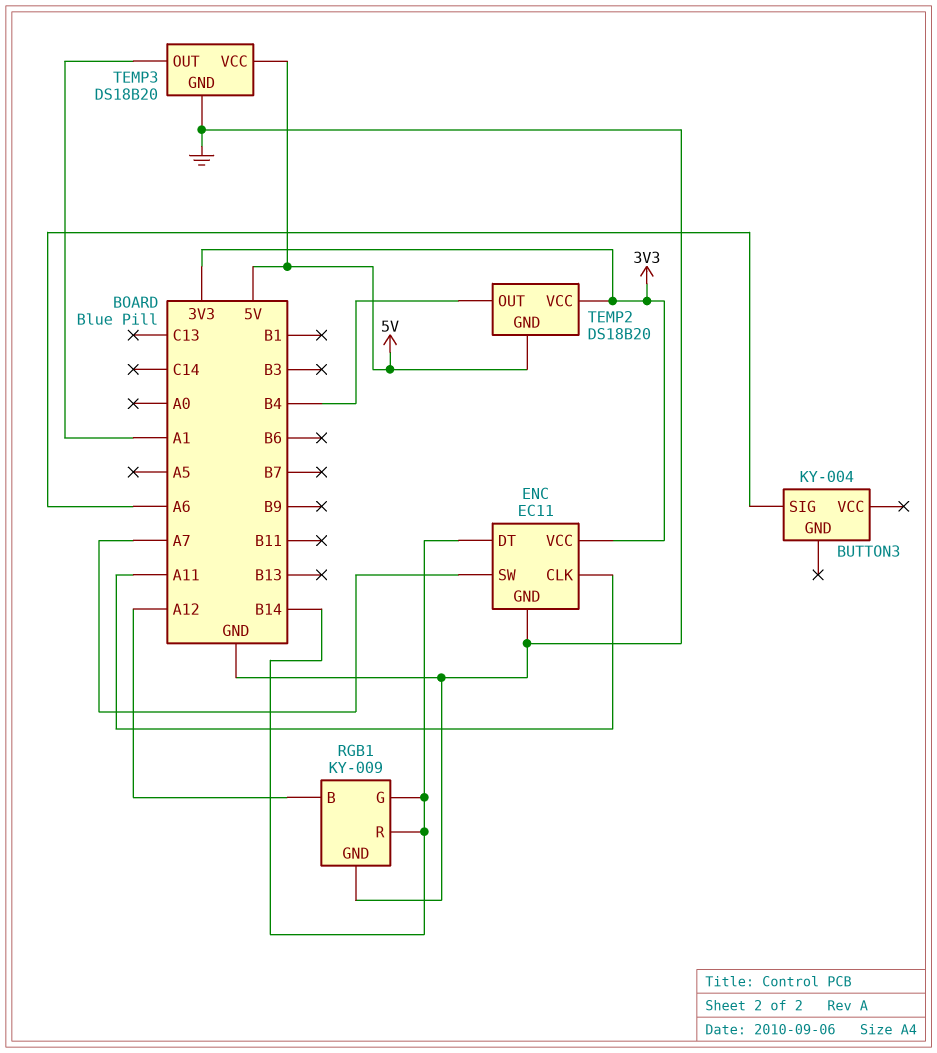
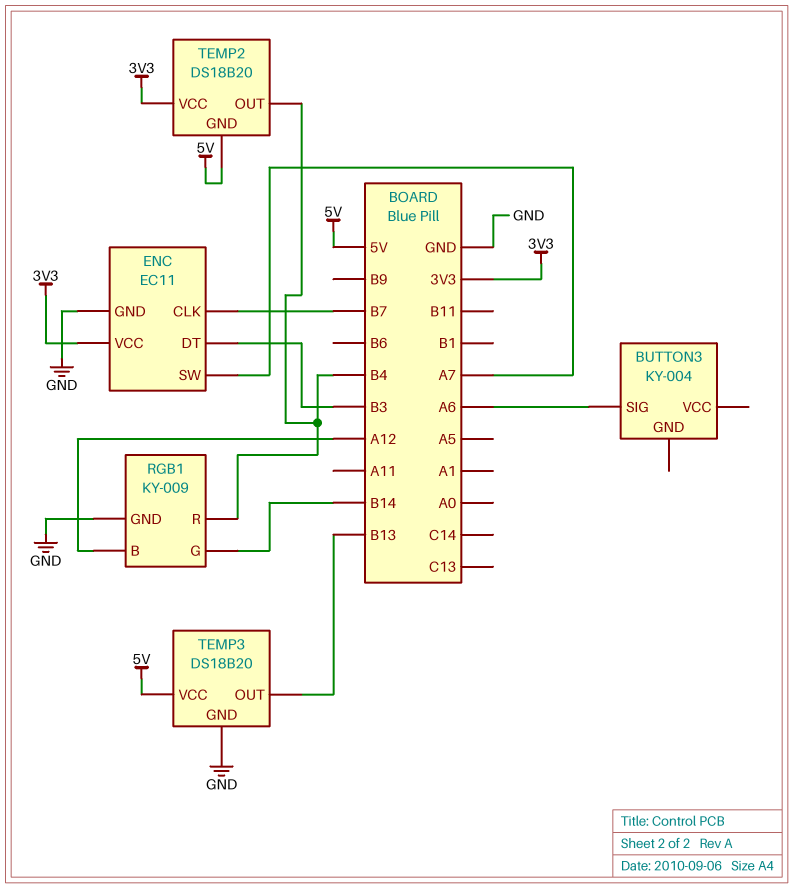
ENC pin CLK: A11 -> B7
ENC pin DT: B14 -> B3
RGB1 pin R: B14 -> B4
TEMP3 pin OUT: A1 -> B13

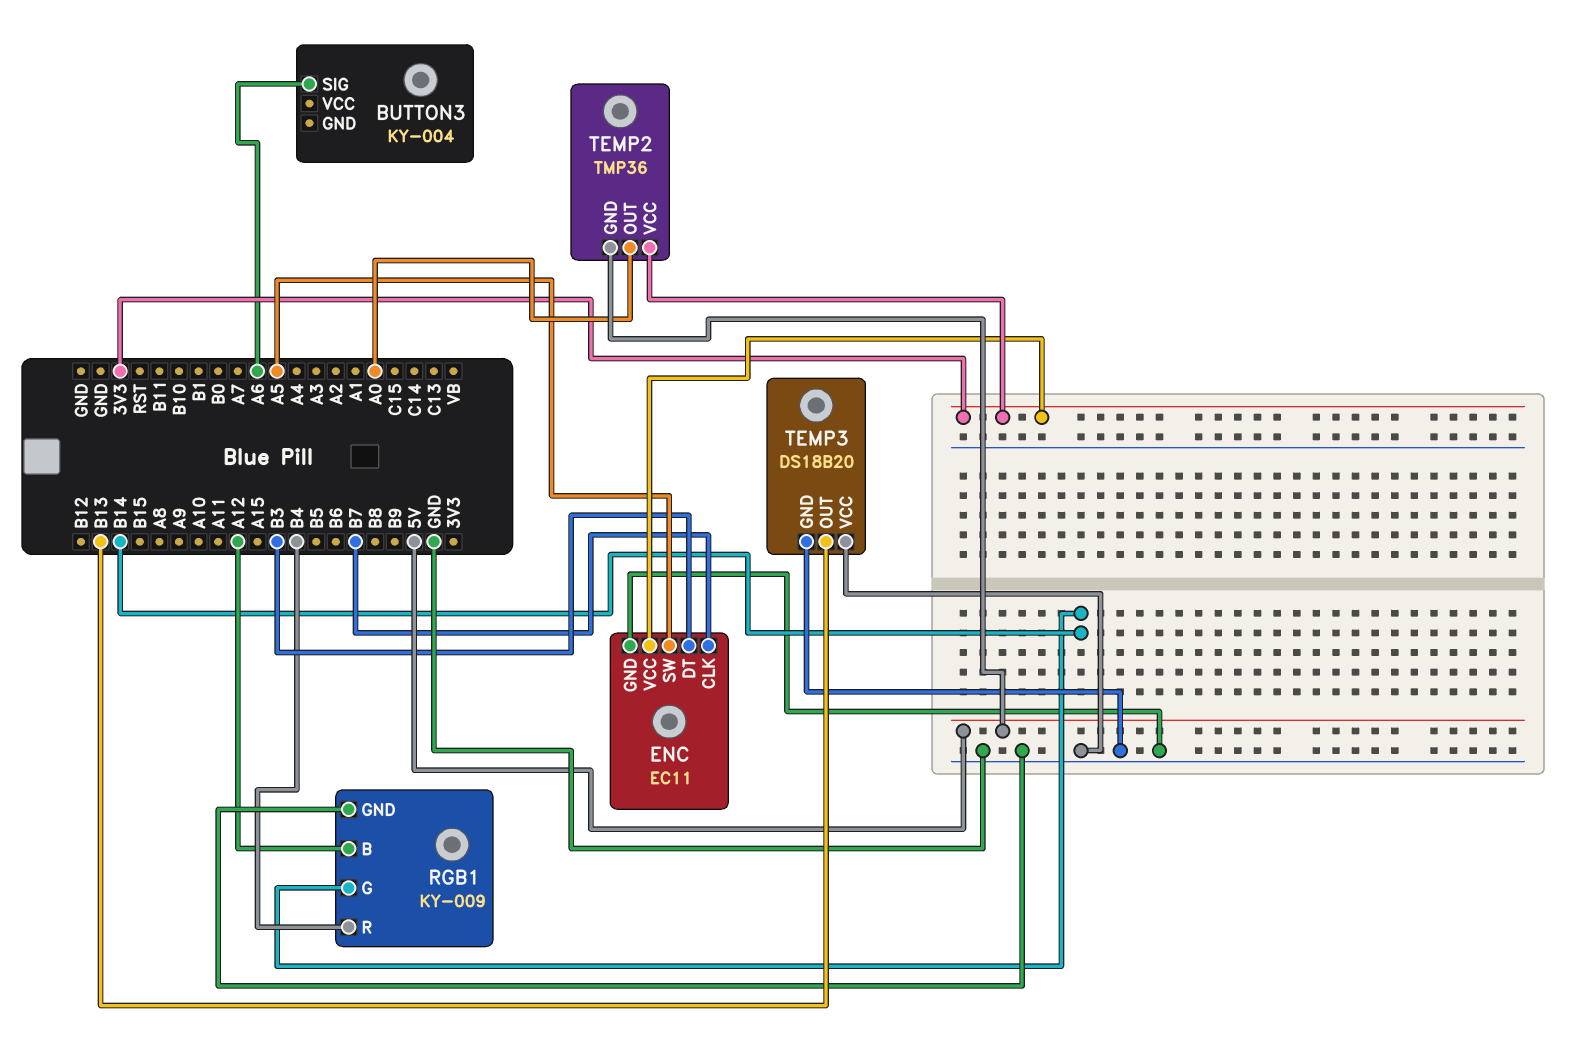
ENC pin SW: A7 -> A5
TEMP2: DS18B20 -> TMP36
TEMP2 pin OUT: B4 -> A0
TEMP3 pin VCC: 5V -> GND

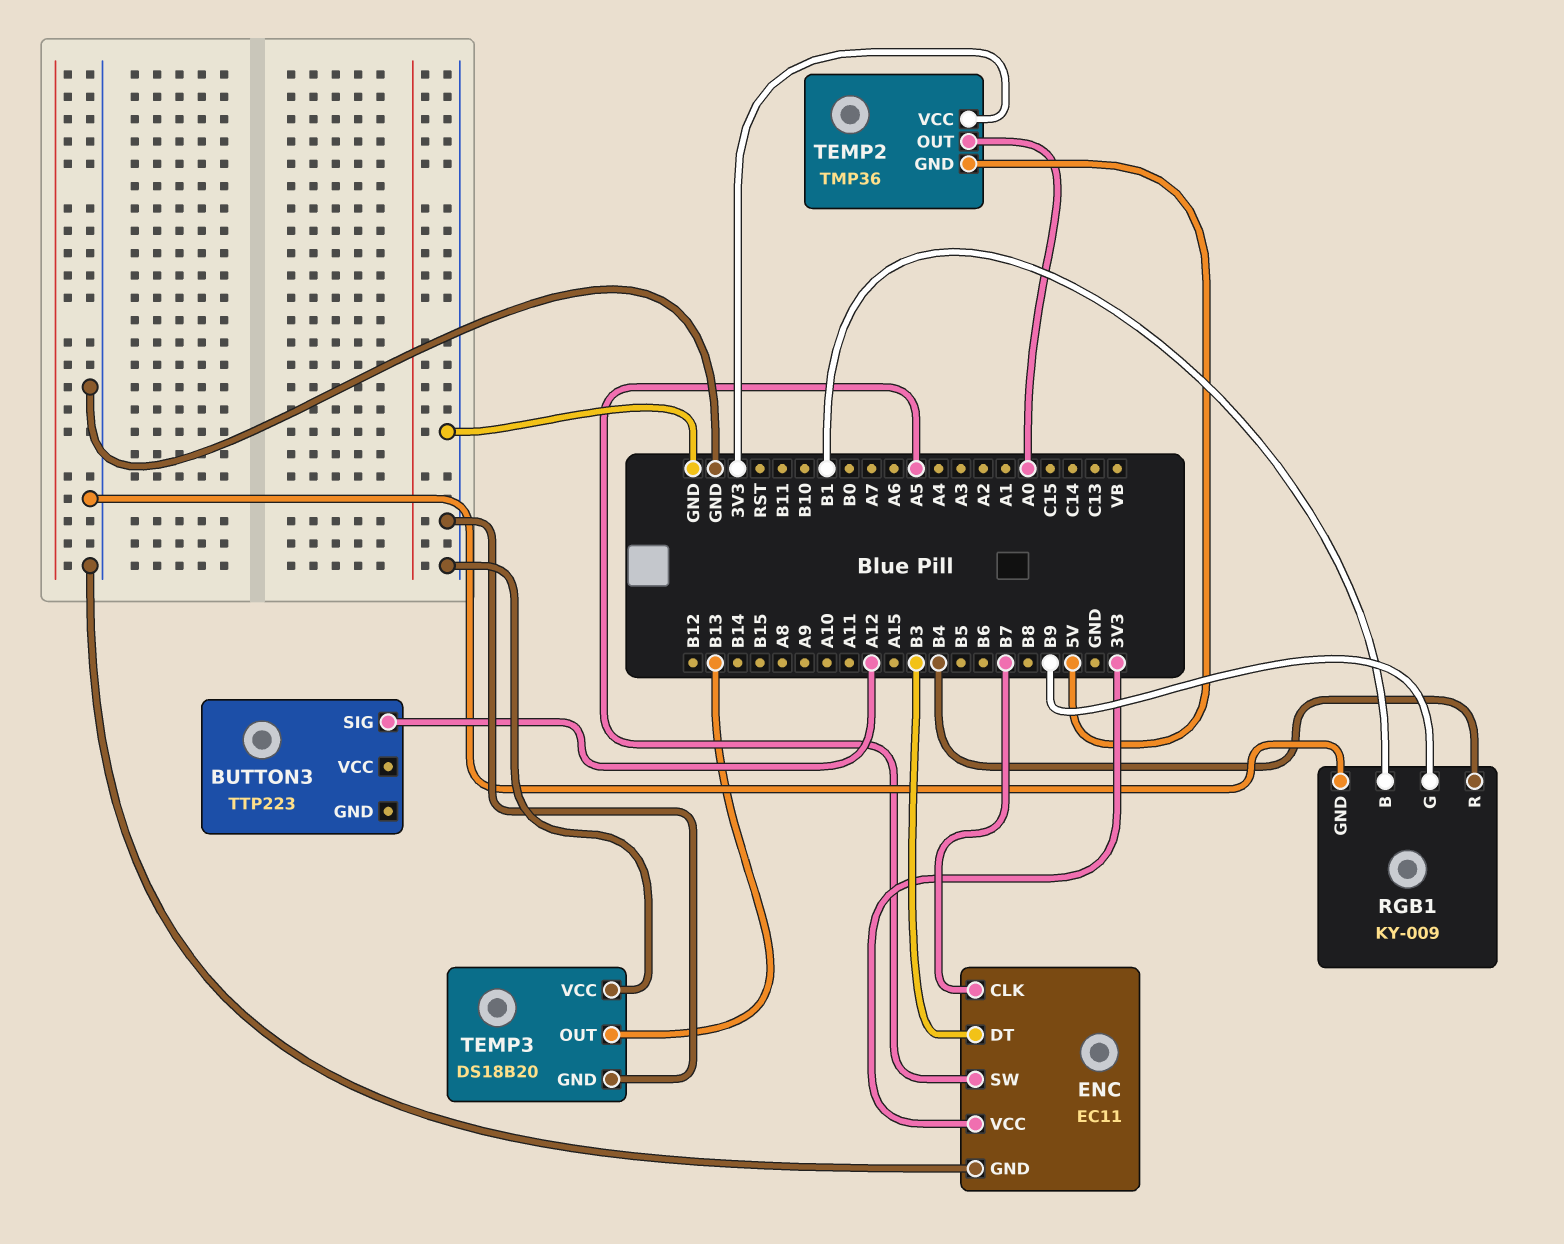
BUTTON3: KY-004 -> TTP223
BUTTON3 pin SIG: A6 -> A12
RGB1 pin B: A12 -> B1
RGB1 pin G: B14 -> B9

